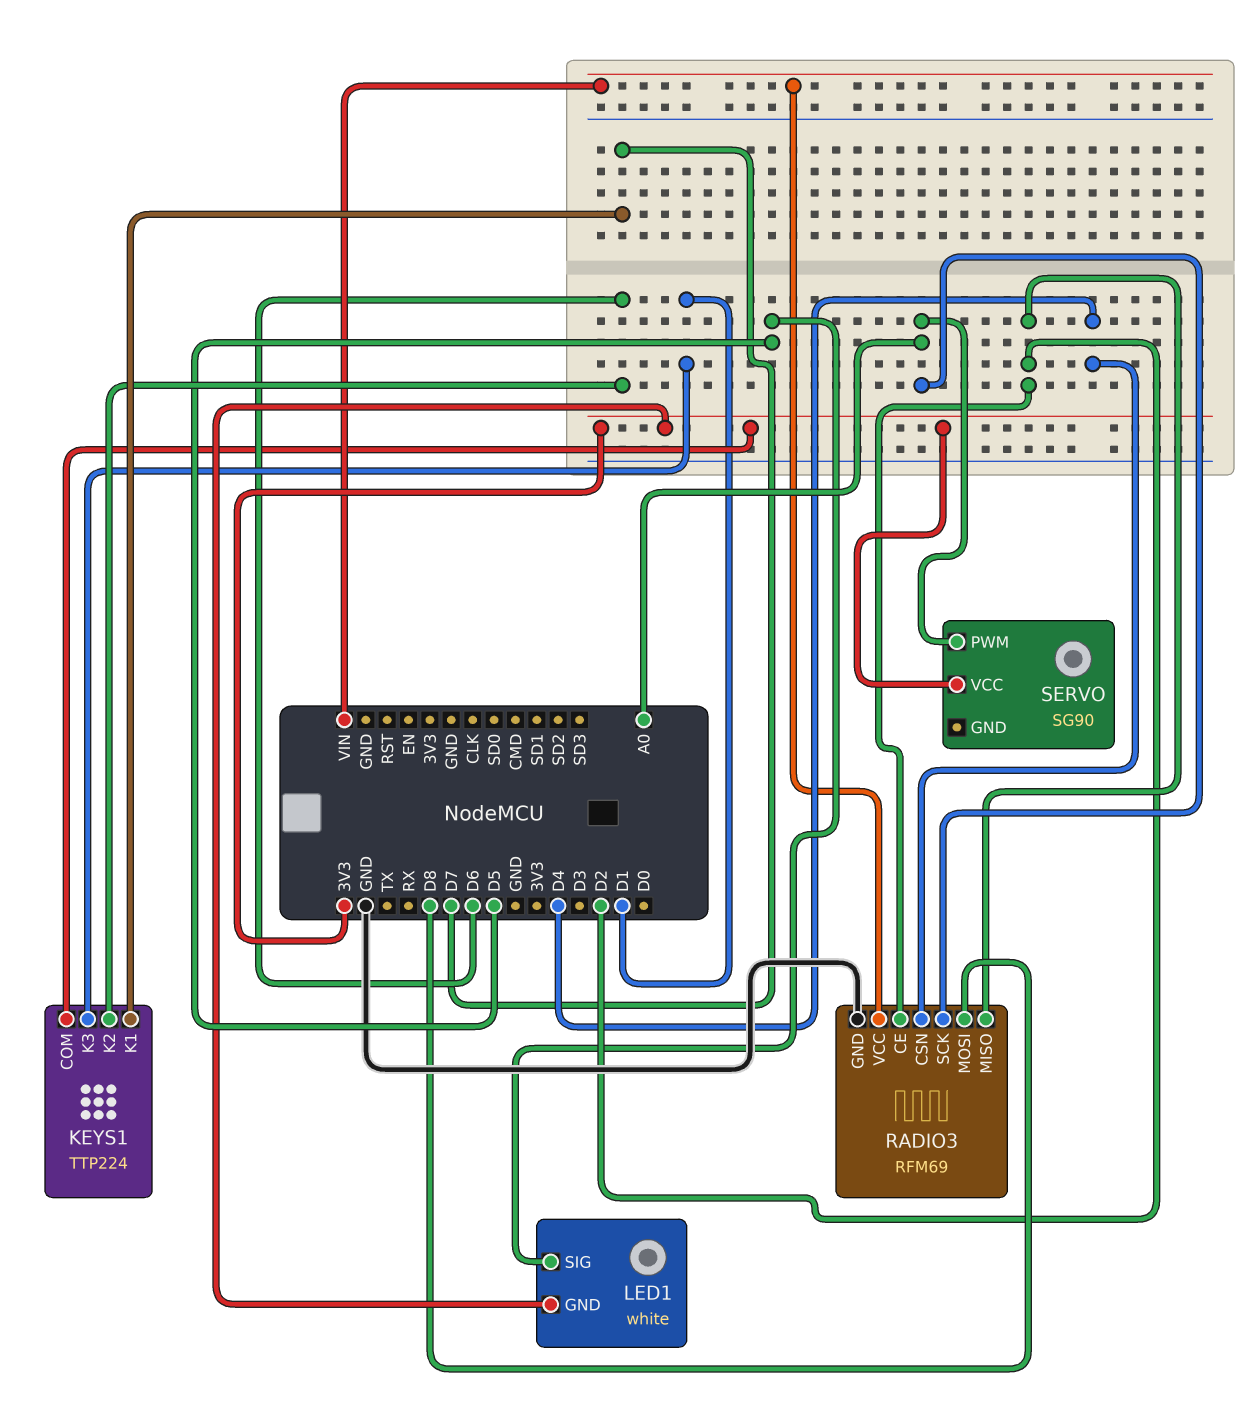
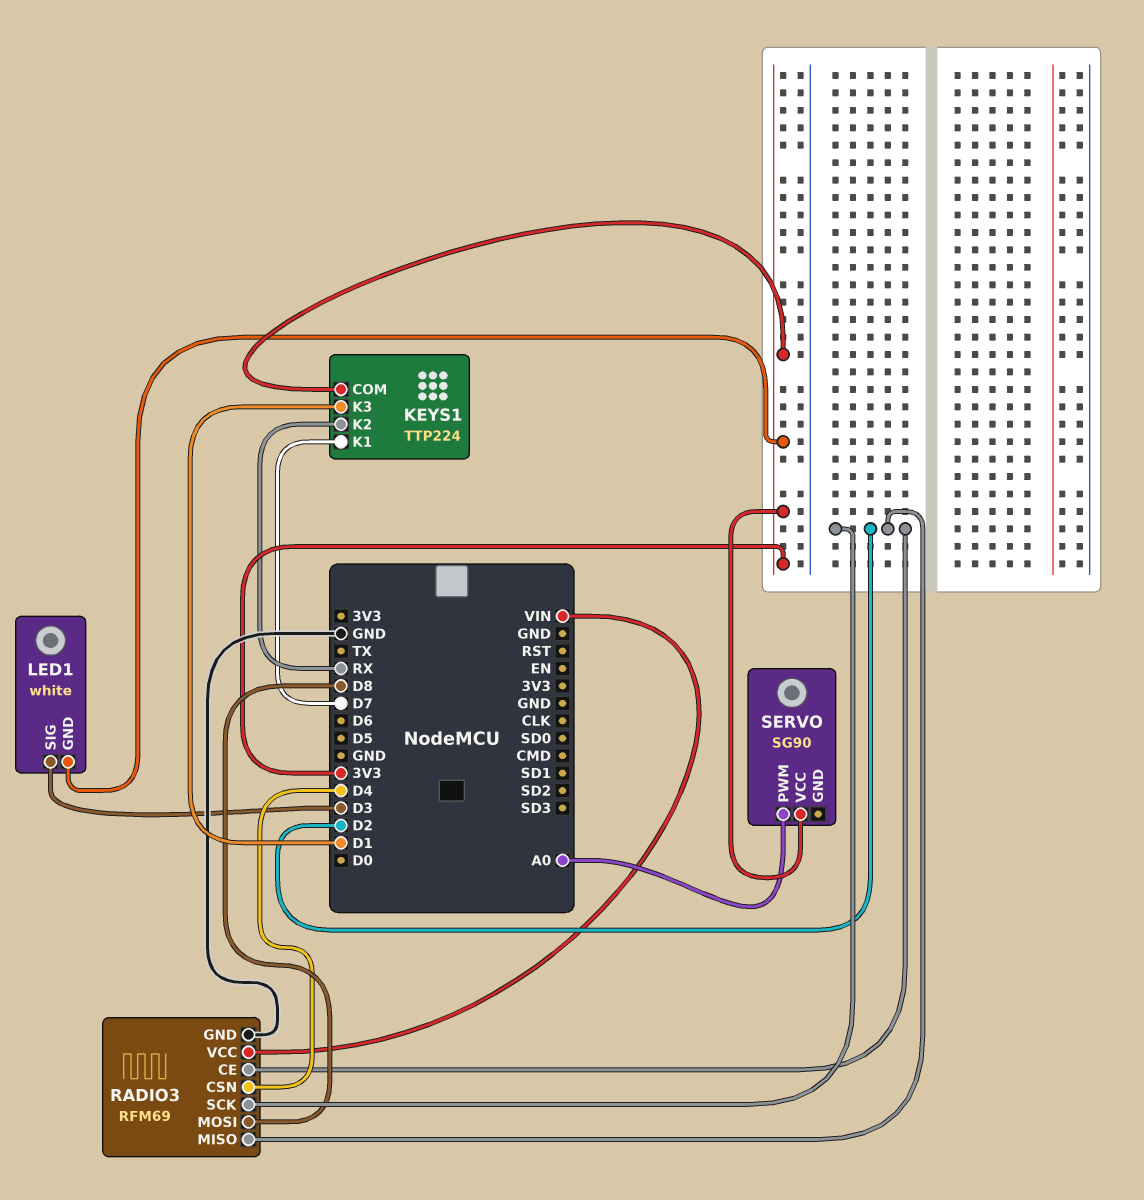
KEYS1 pin K2: D6 -> RX
LED1 pin SIG: D5 -> D3
RADIO3 pin SCK: A0 -> D2

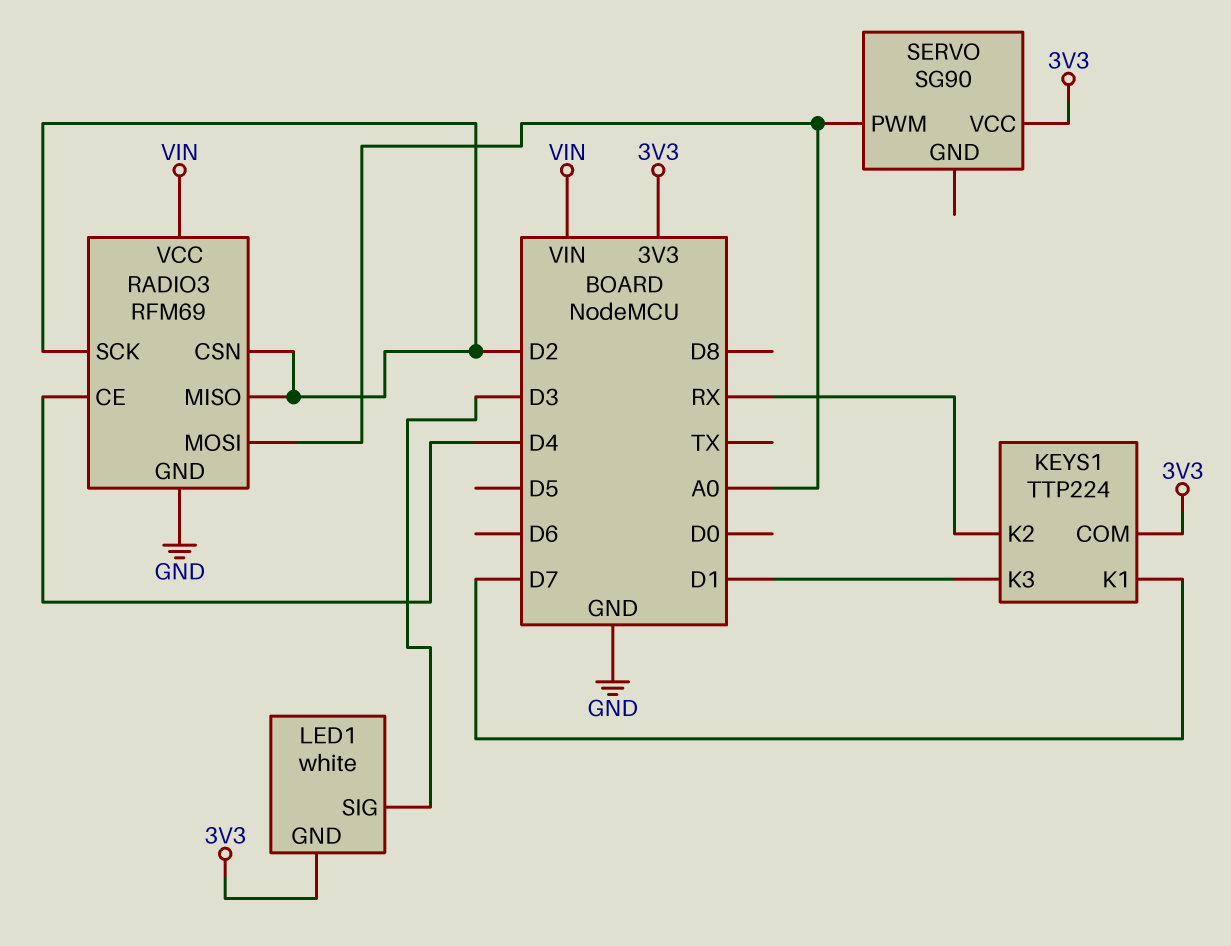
RADIO3 pin CE: D2 -> D4
RADIO3 pin CSN: D4 -> D2
RADIO3 pin MOSI: D8 -> A0

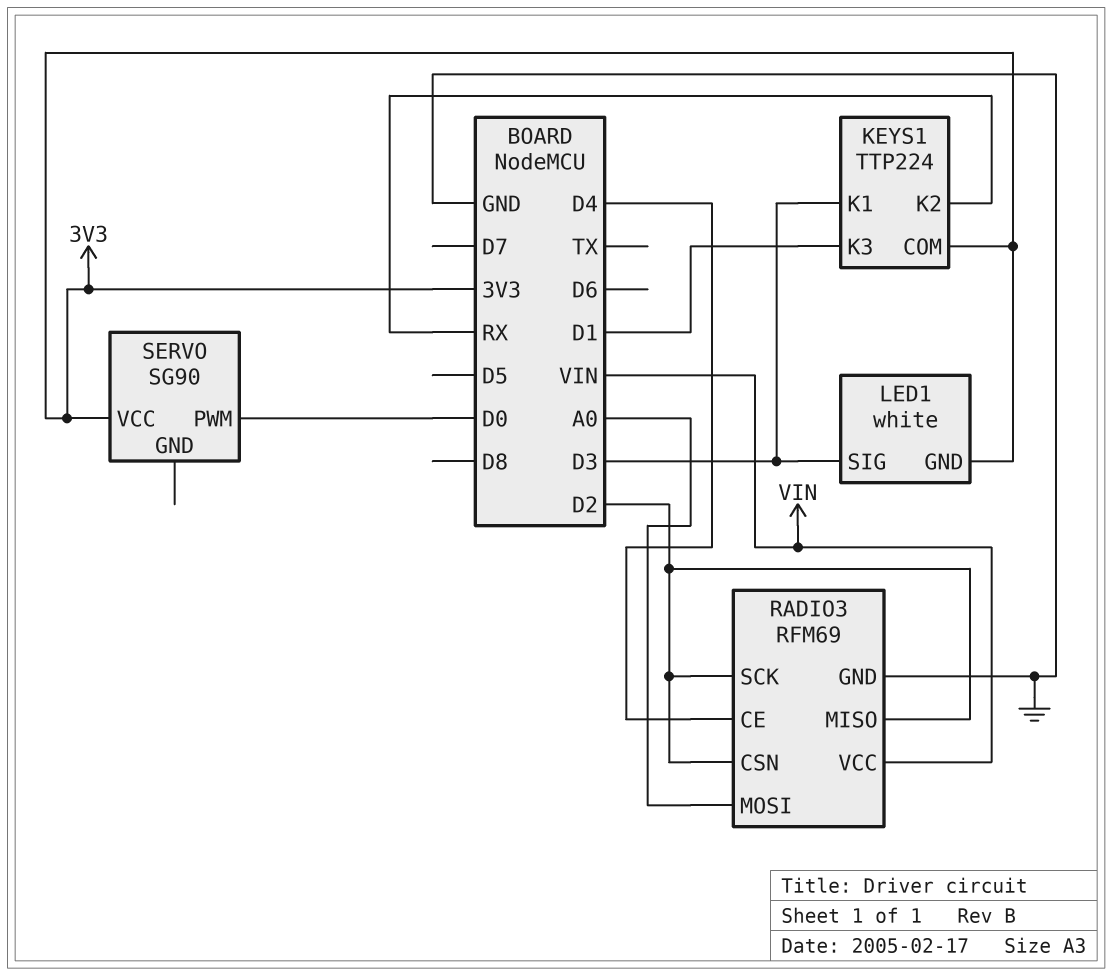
KEYS1 pin K1: D7 -> D3
SERVO pin PWM: A0 -> D0

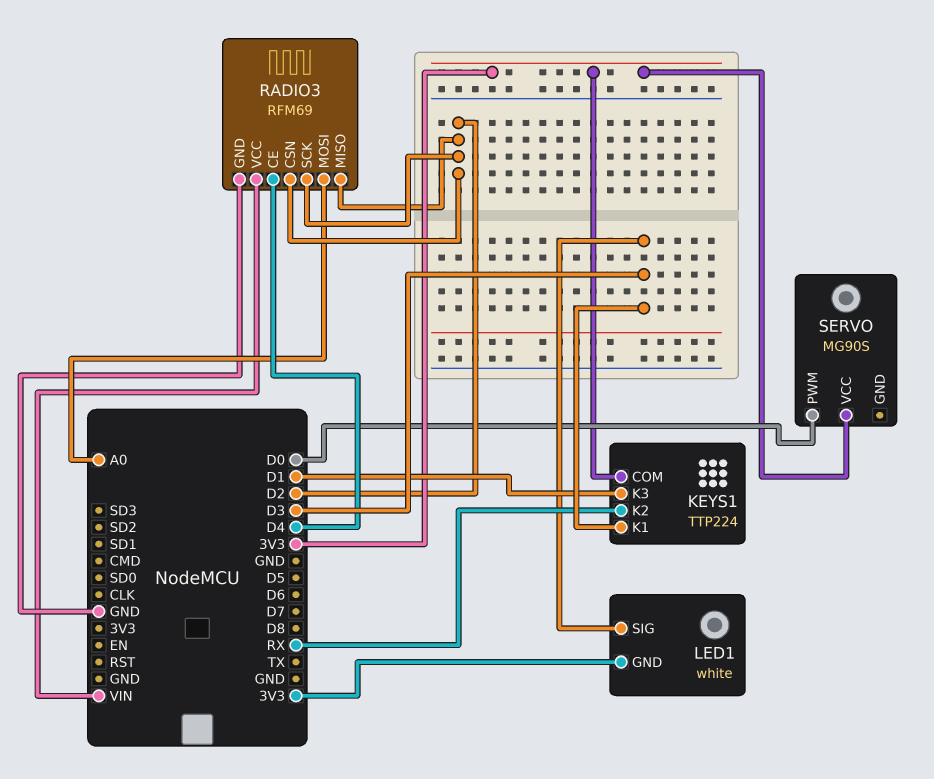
SERVO: SG90 -> MG90S

